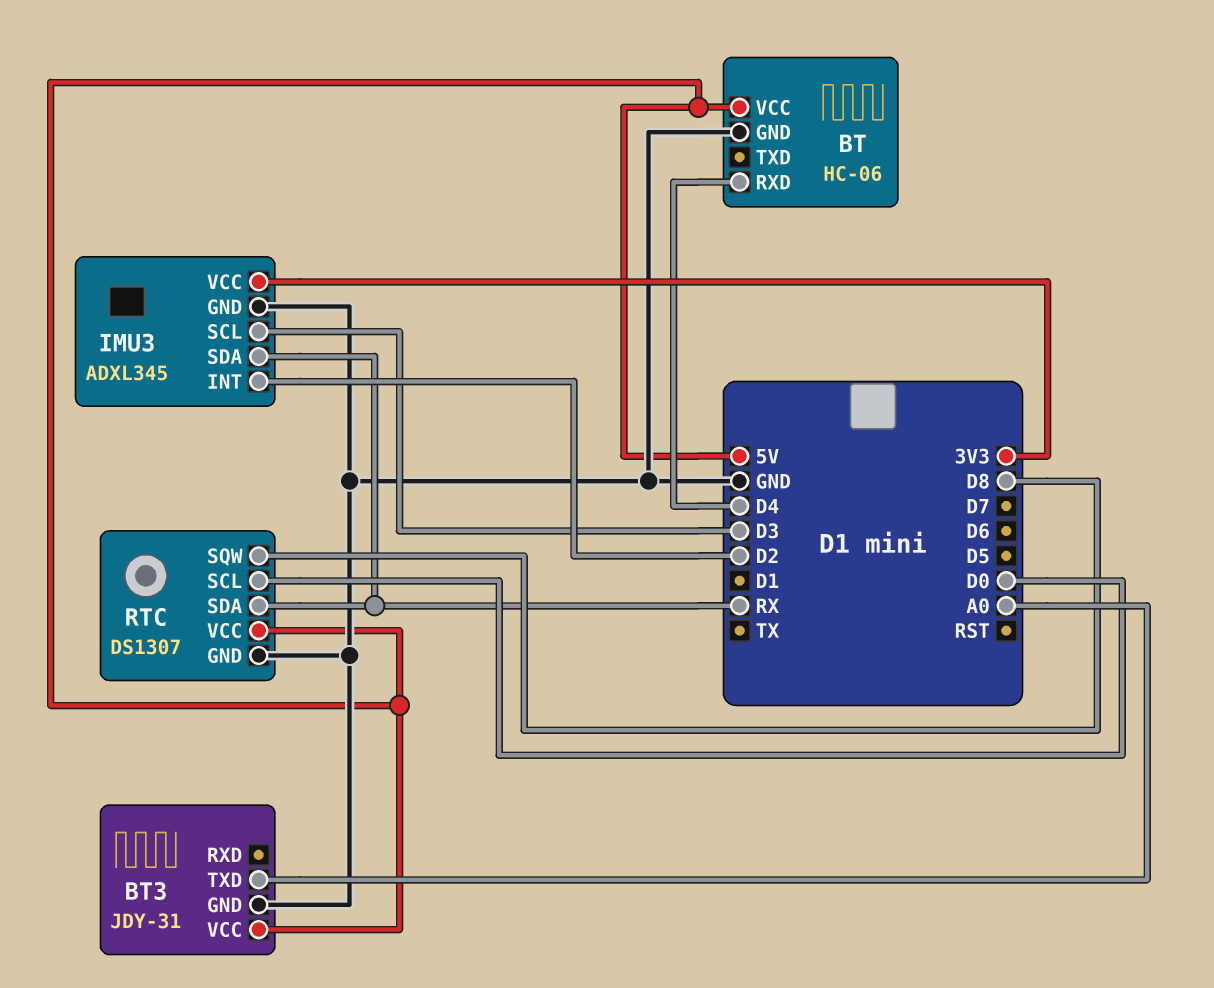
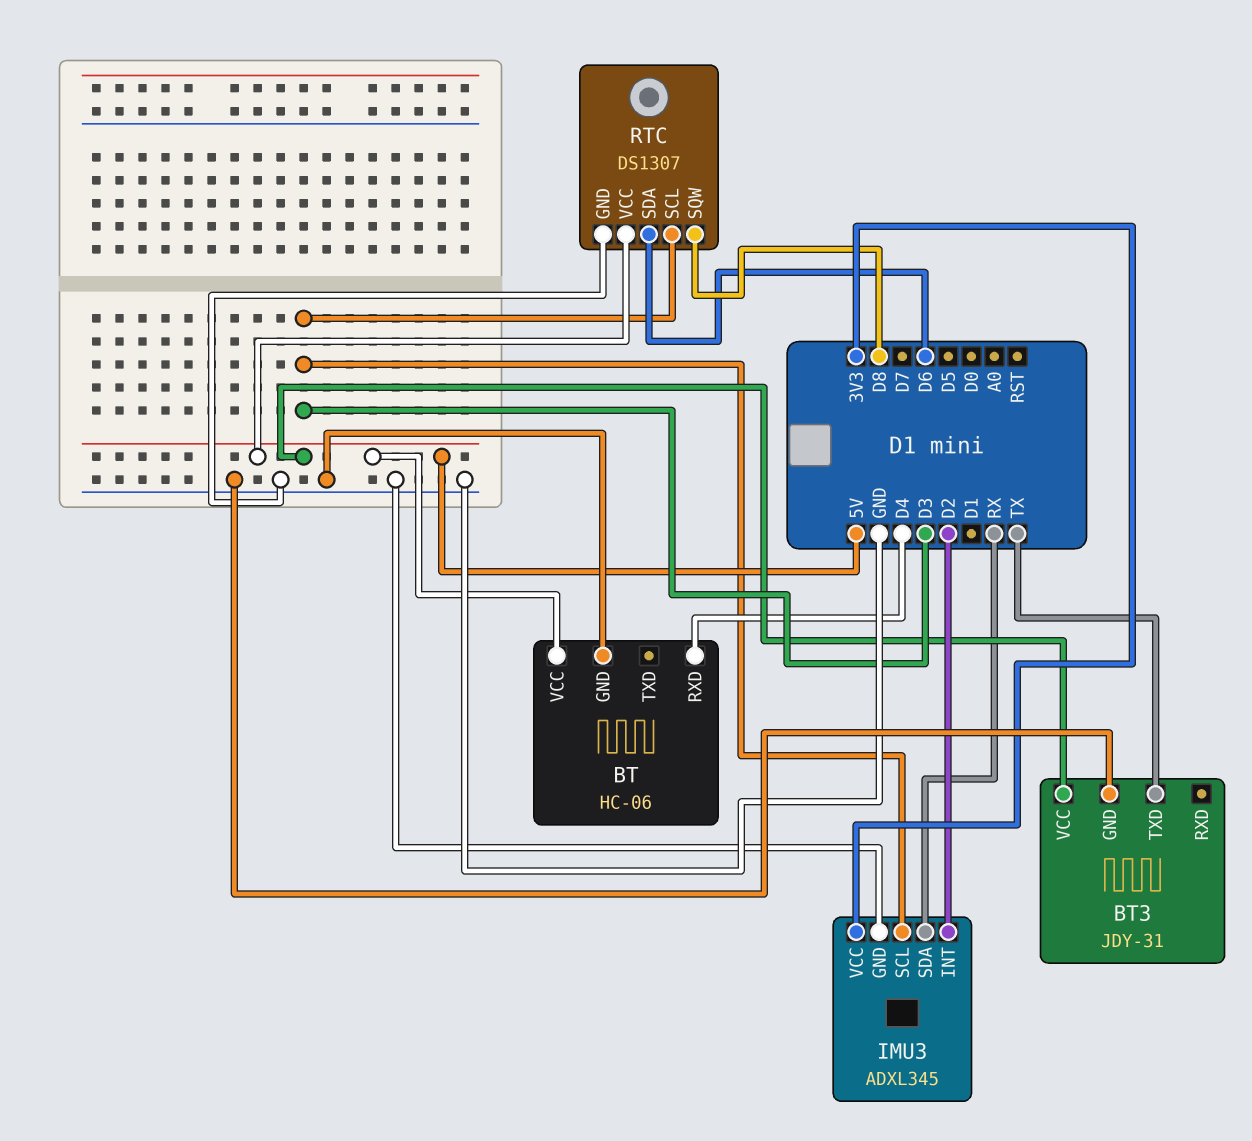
BT3 pin TXD: A0 -> TX
RTC pin SCL: D0 -> D3
RTC pin SDA: RX -> D6

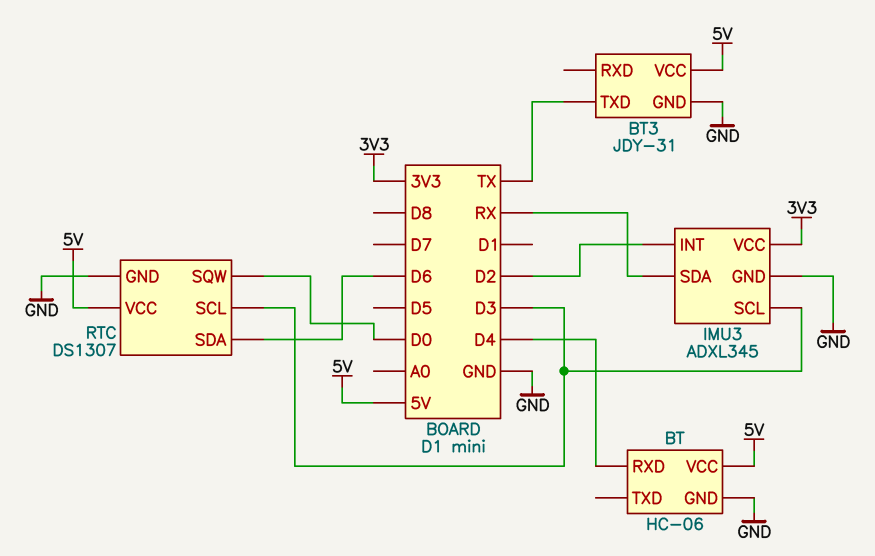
RTC pin SQW: D8 -> D0

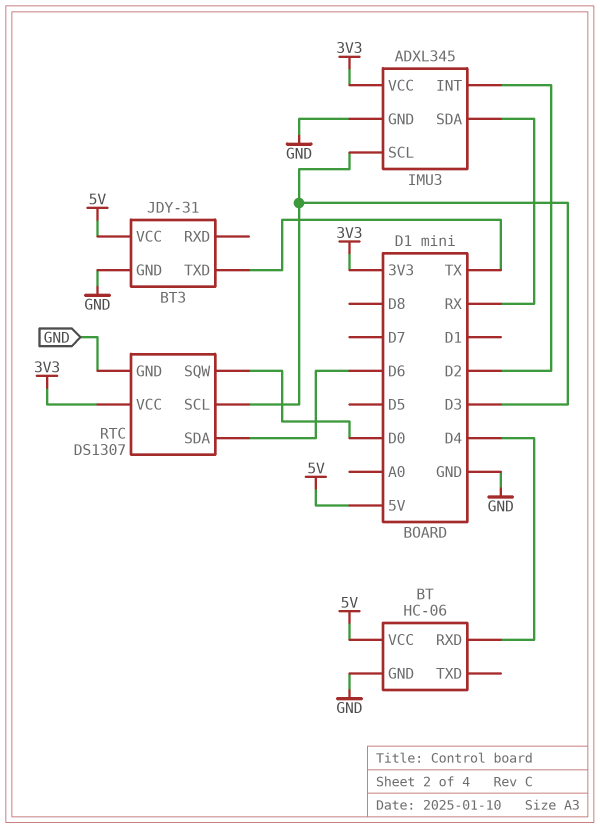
RTC pin VCC: 5V -> 3V3

